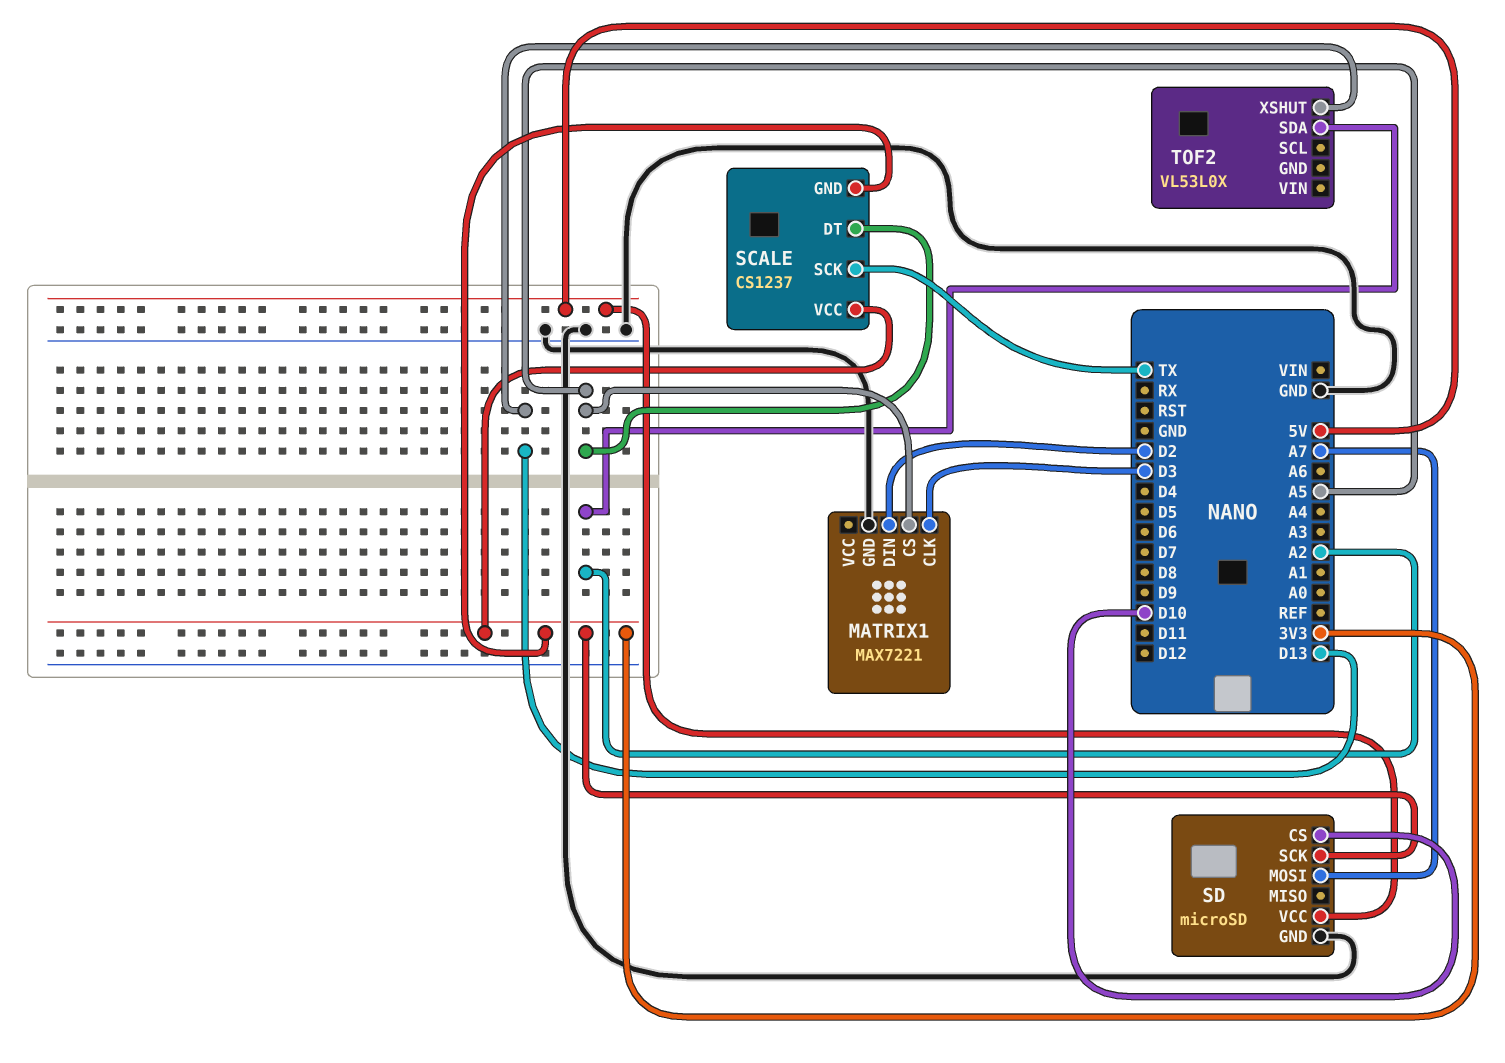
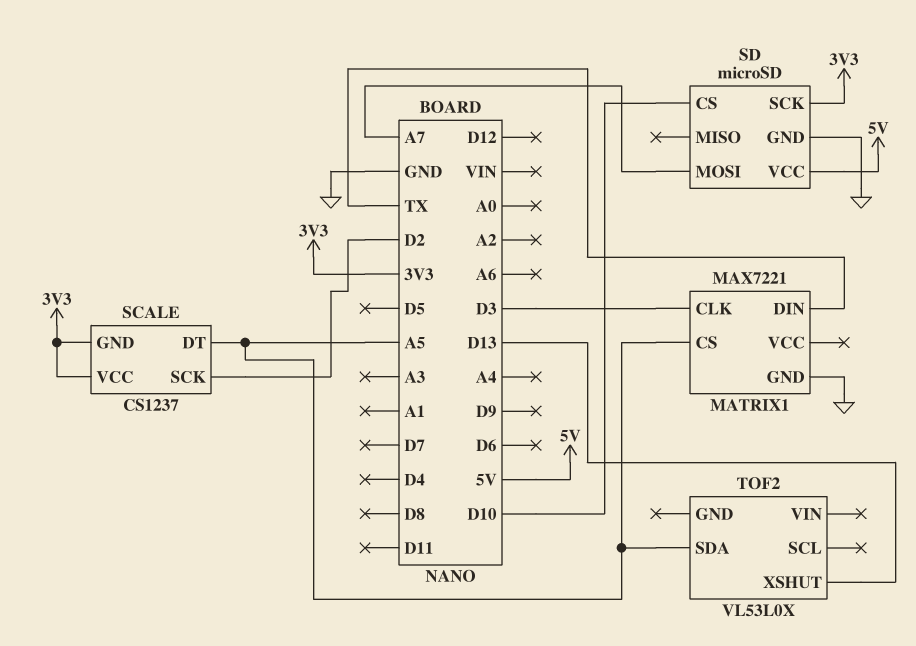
MATRIX1 pin DIN: D2 -> TX
SCALE pin SCK: TX -> D2
TOF2 pin SDA: A2 -> A5

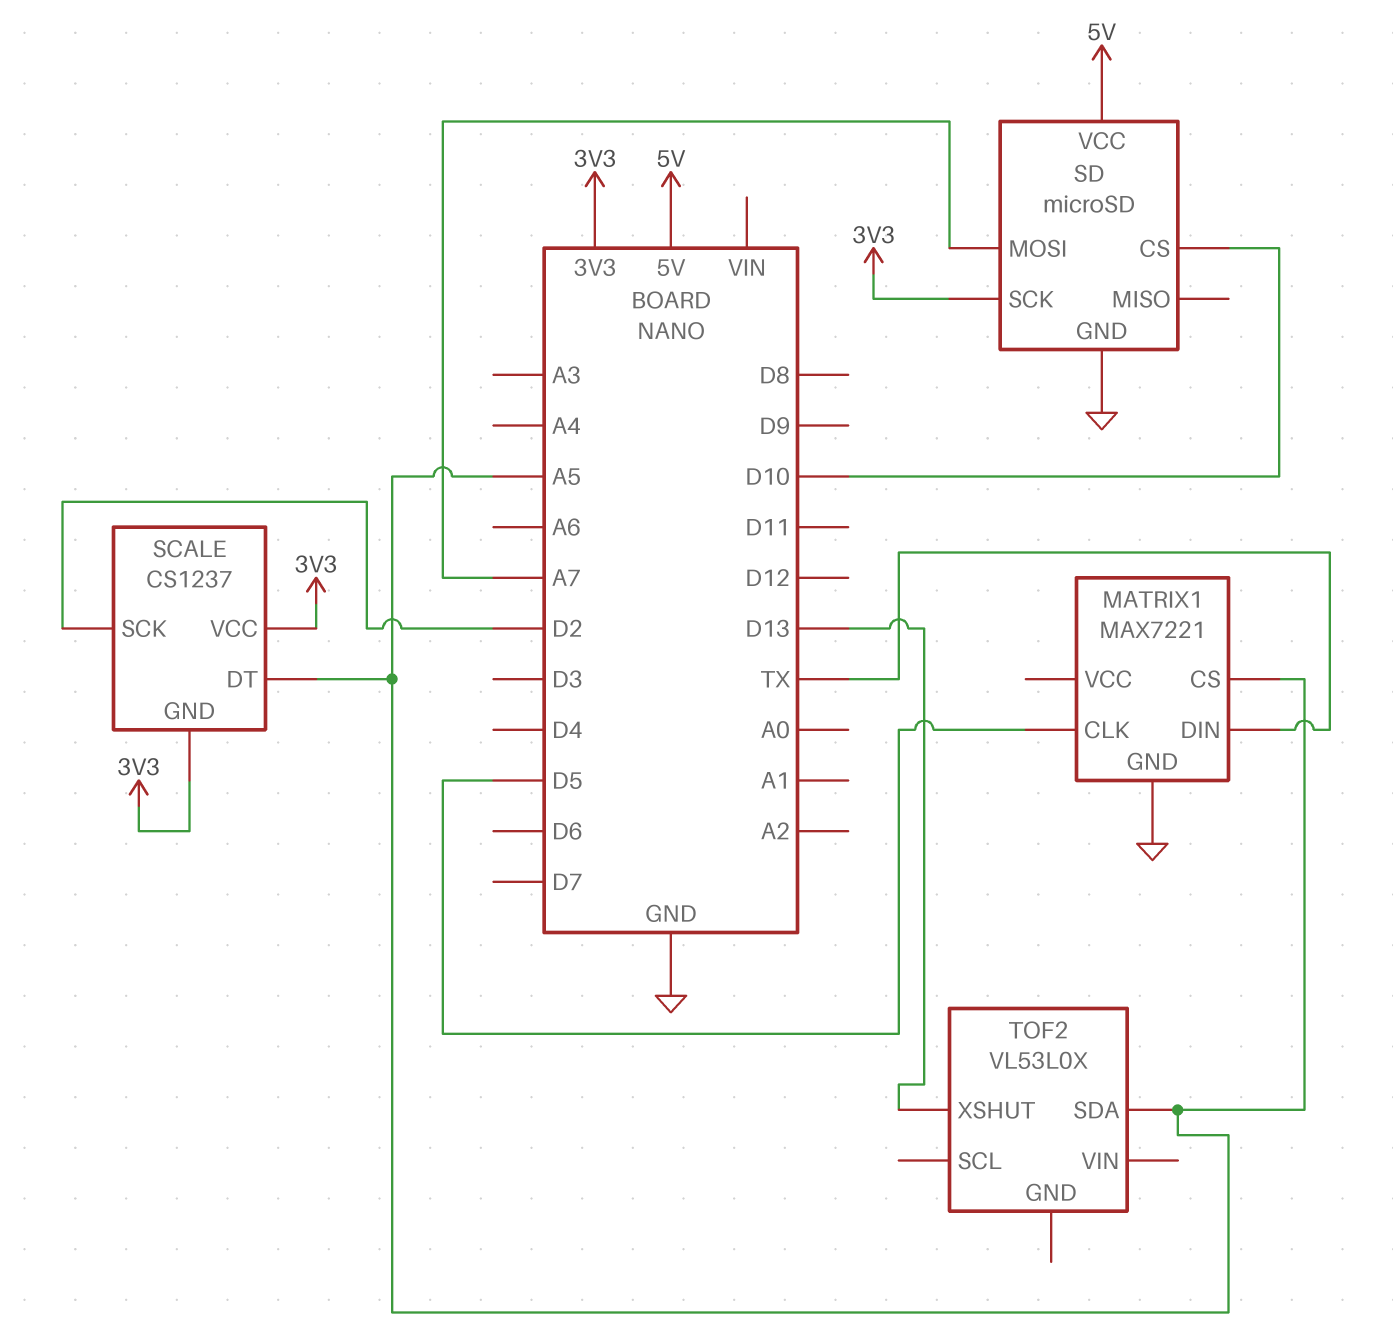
MATRIX1 pin CLK: D3 -> D5

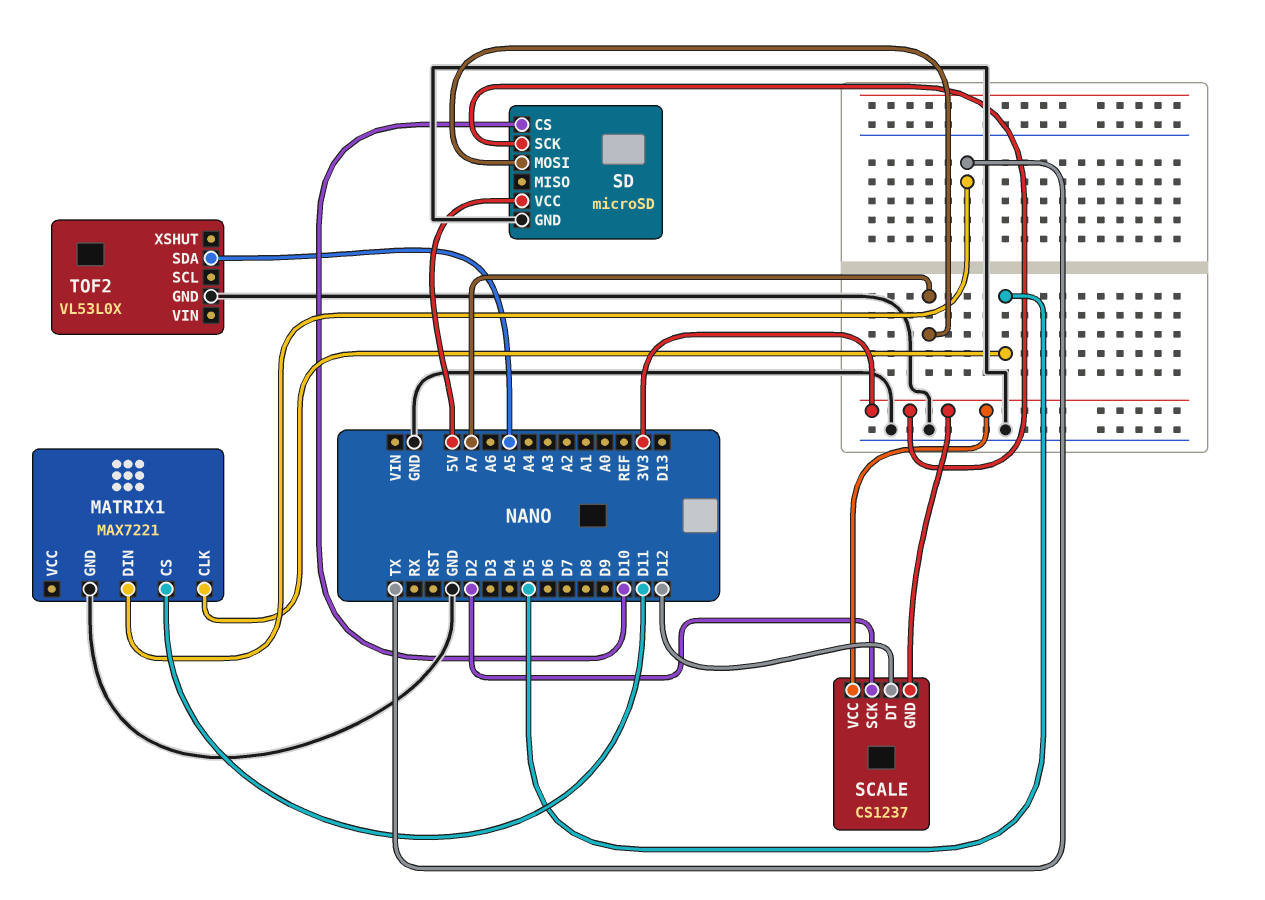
MATRIX1 pin CS: A5 -> D11
SCALE pin DT: A5 -> D12
TOF2 pin GND: none -> GND
TOF2 pin XSHUT: D13 -> none

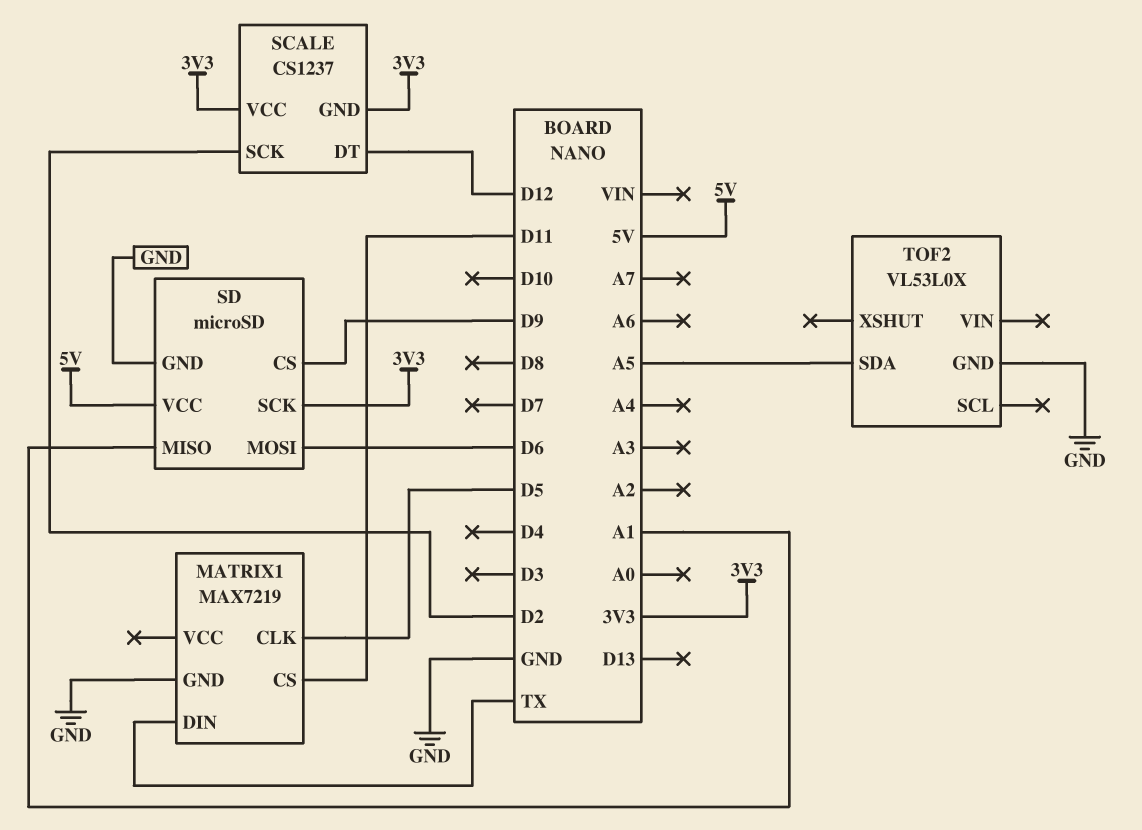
MATRIX1: MAX7221 -> MAX7219
SD pin CS: D10 -> D9
SD pin MISO: none -> A1
SD pin MOSI: A7 -> D6

